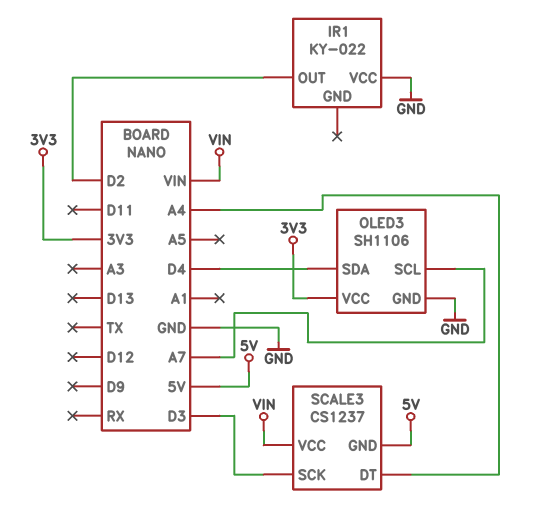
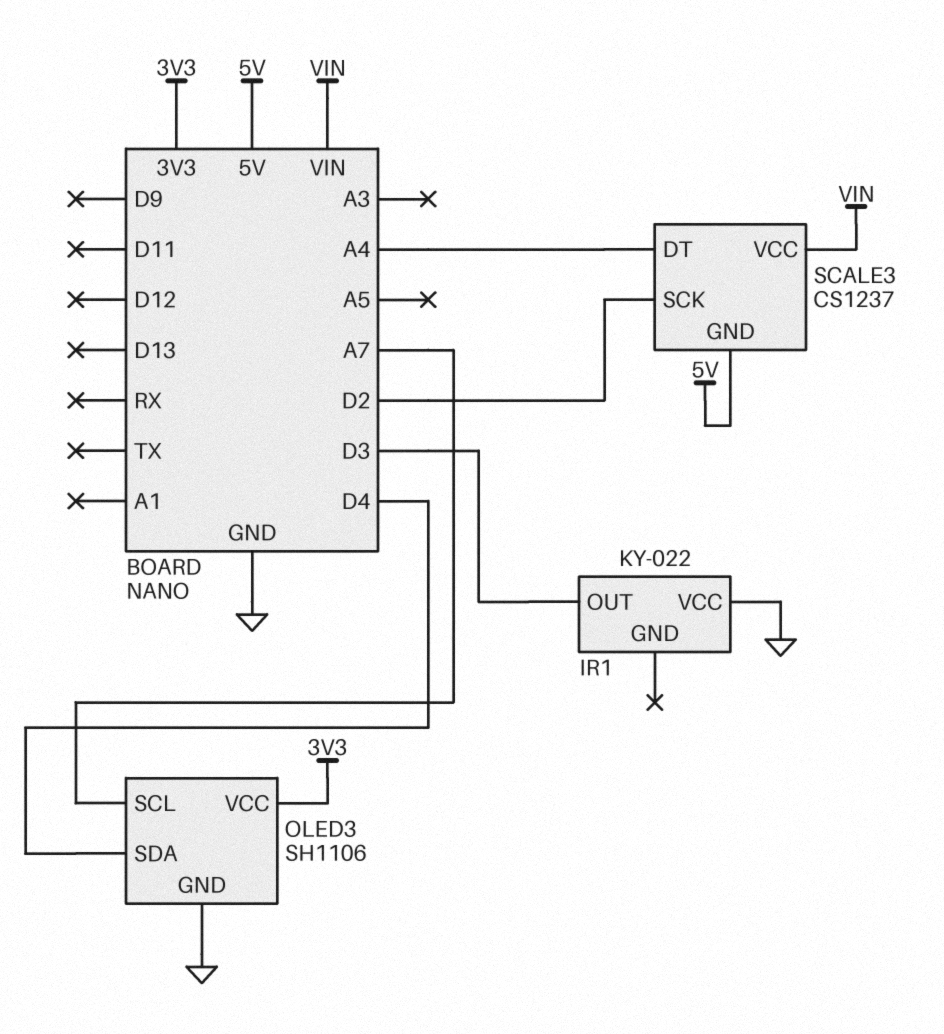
IR1 pin OUT: D2 -> D3
SCALE3 pin SCK: D3 -> D2

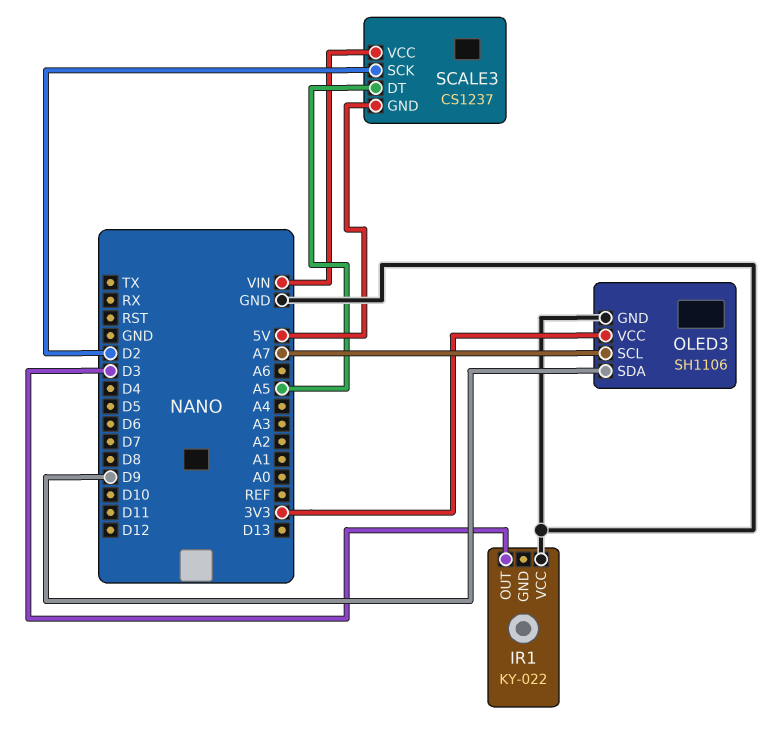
OLED3 pin SDA: D4 -> D9
SCALE3 pin DT: A4 -> A5

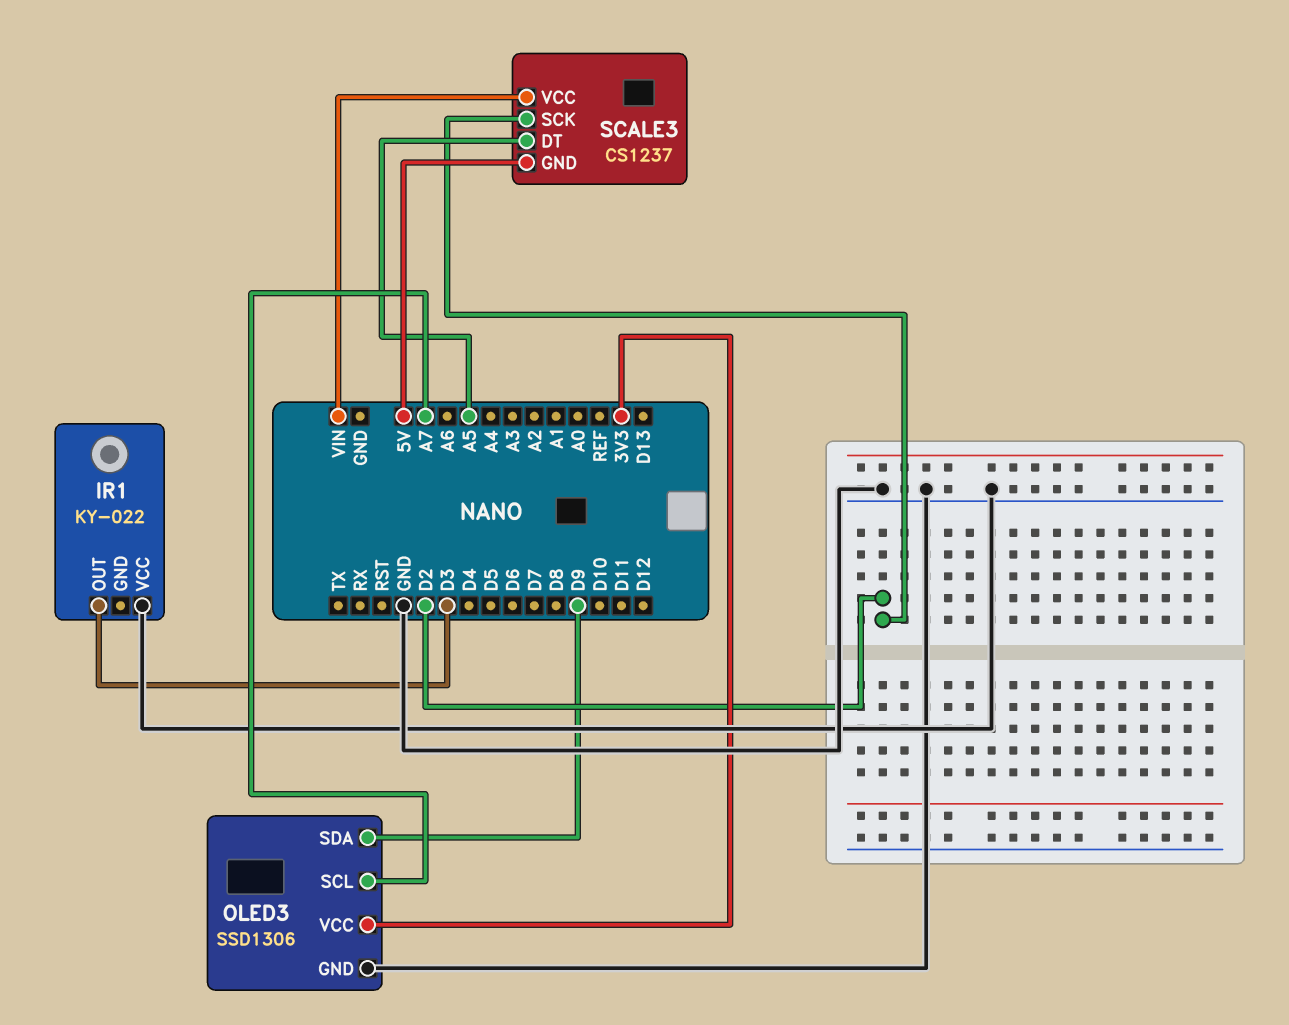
OLED3: SH1106 -> SSD1306

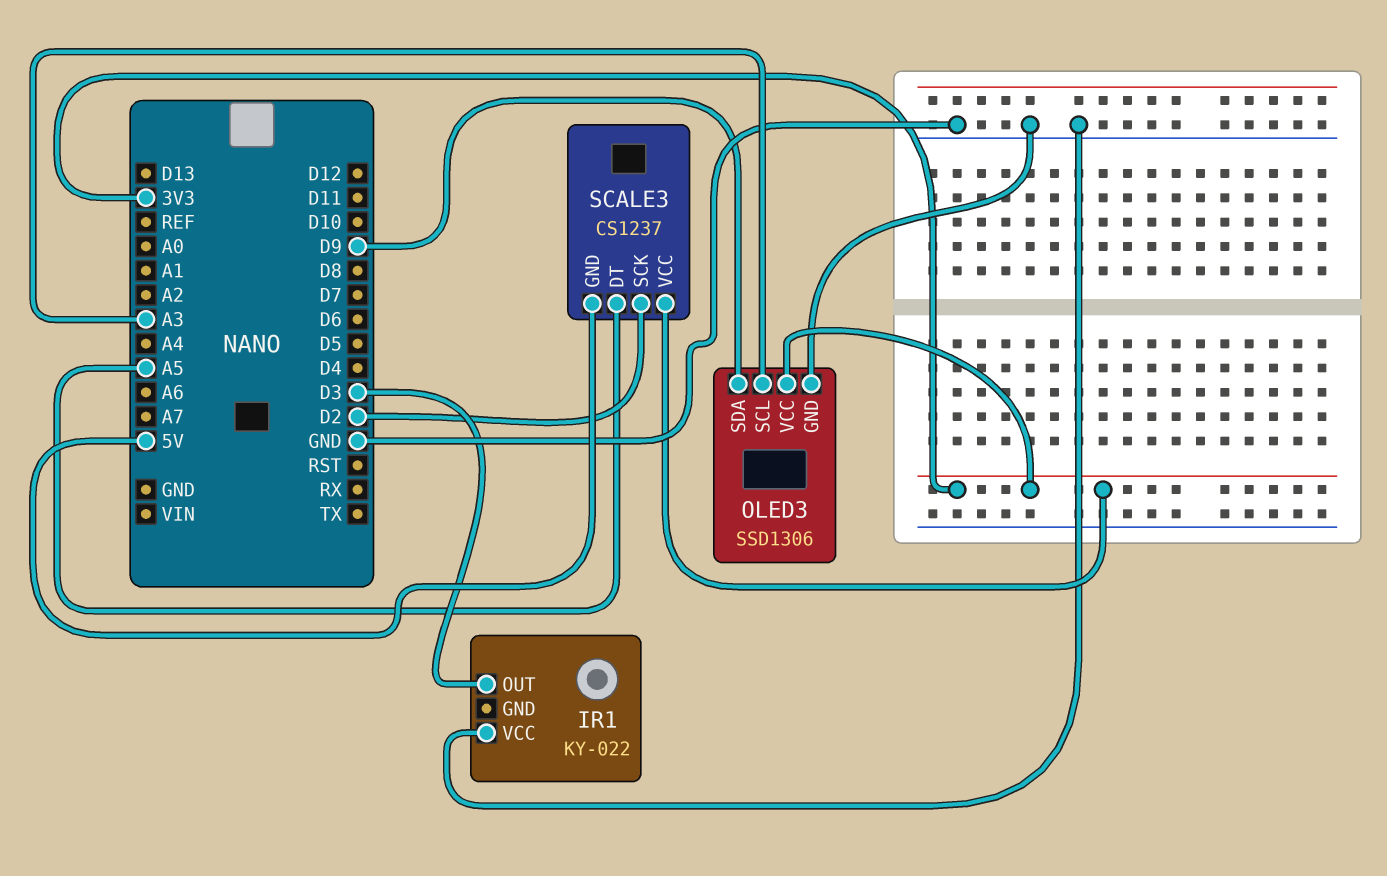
OLED3 pin SCL: A7 -> A3
SCALE3 pin VCC: VIN -> 3V3

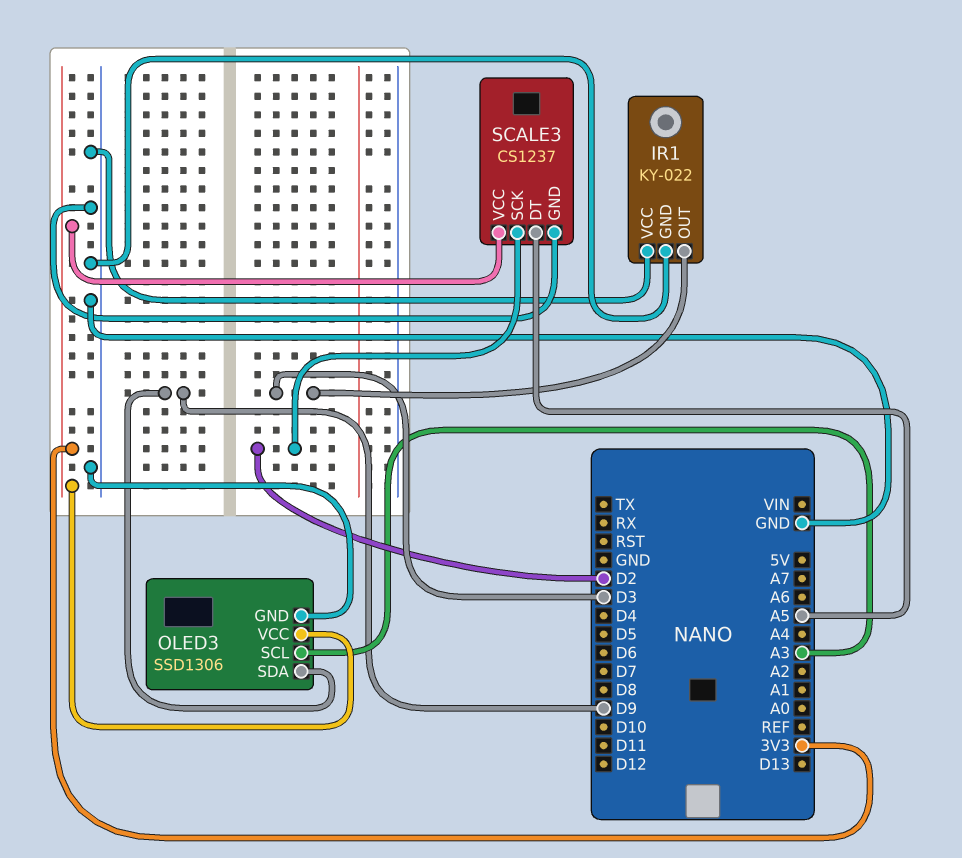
IR1 pin GND: none -> GND
SCALE3 pin GND: 5V -> GND

